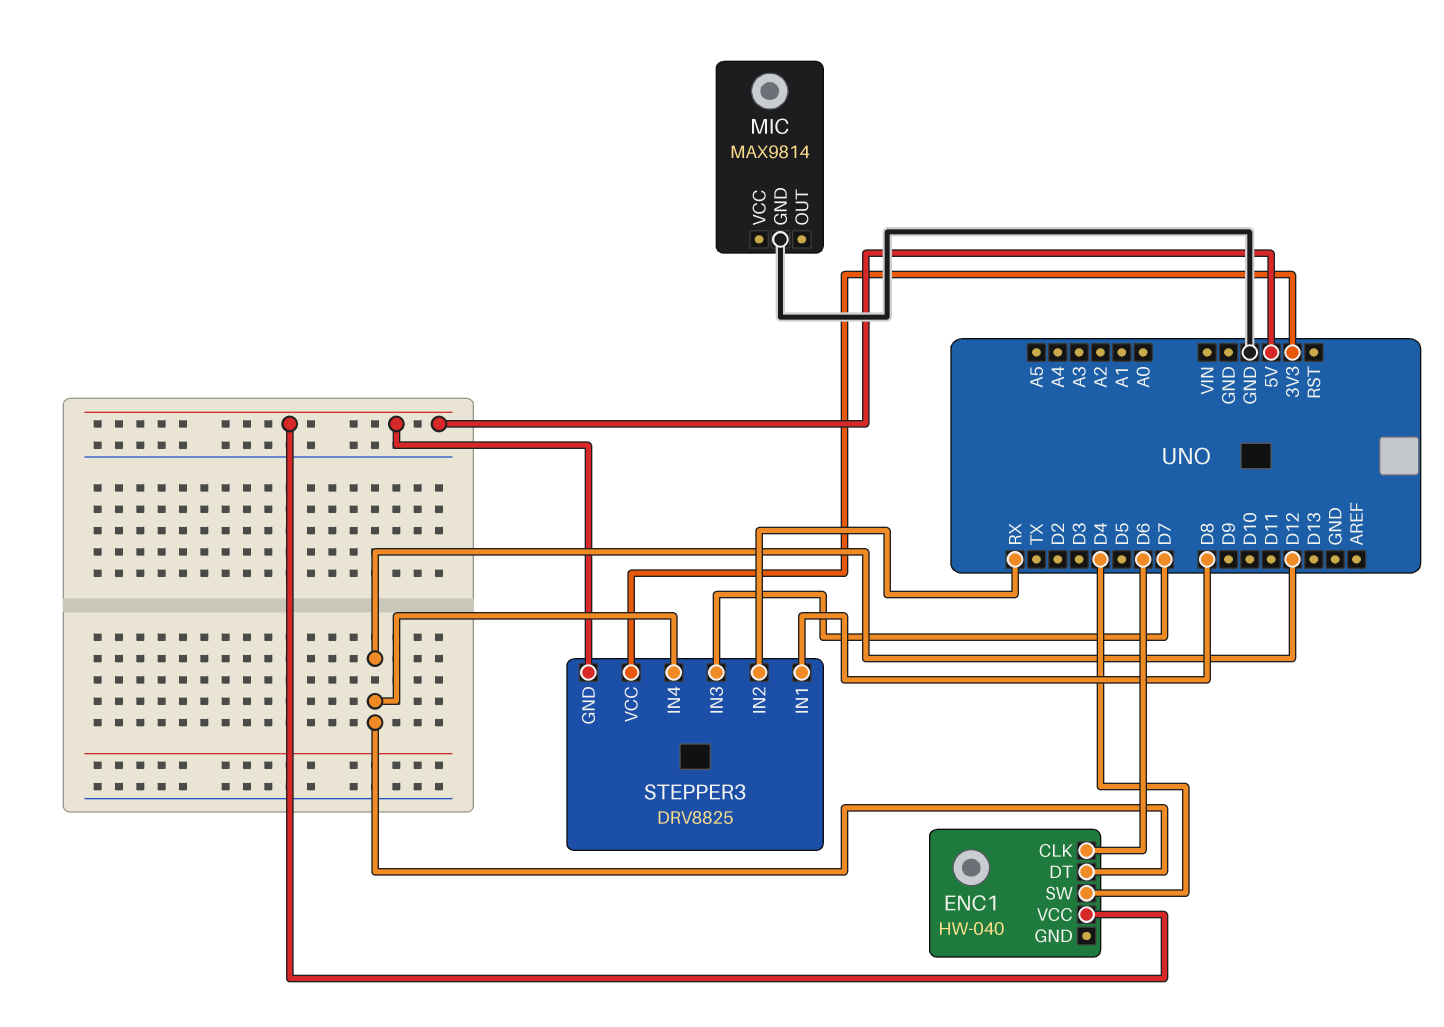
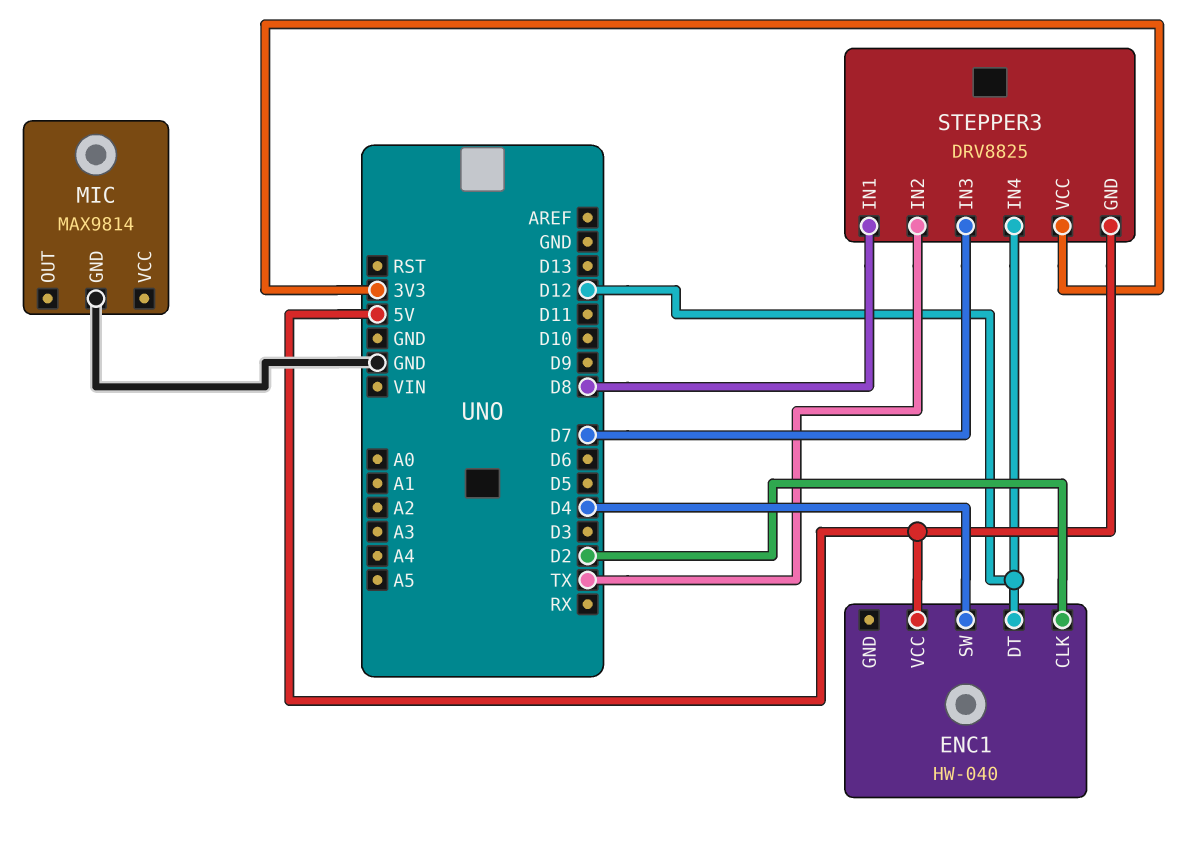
ENC1 pin CLK: D6 -> D2
STEPPER3 pin IN2: RX -> TX

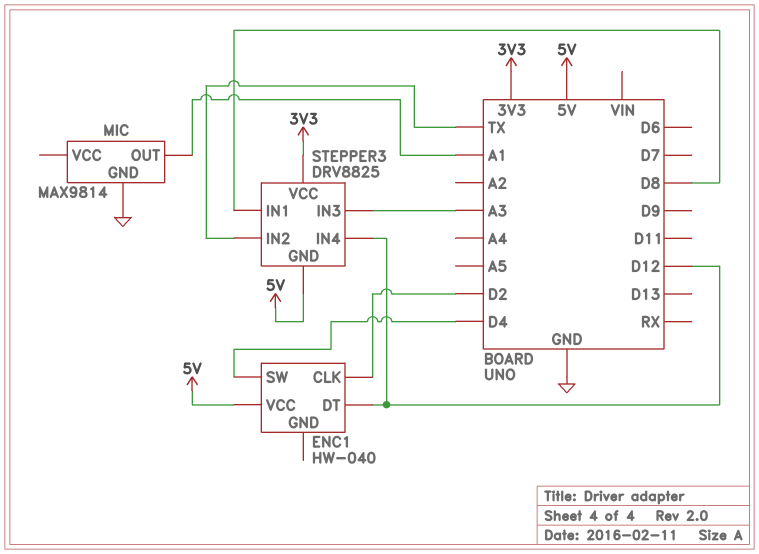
MIC pin OUT: none -> A1
STEPPER3 pin IN3: D7 -> A3

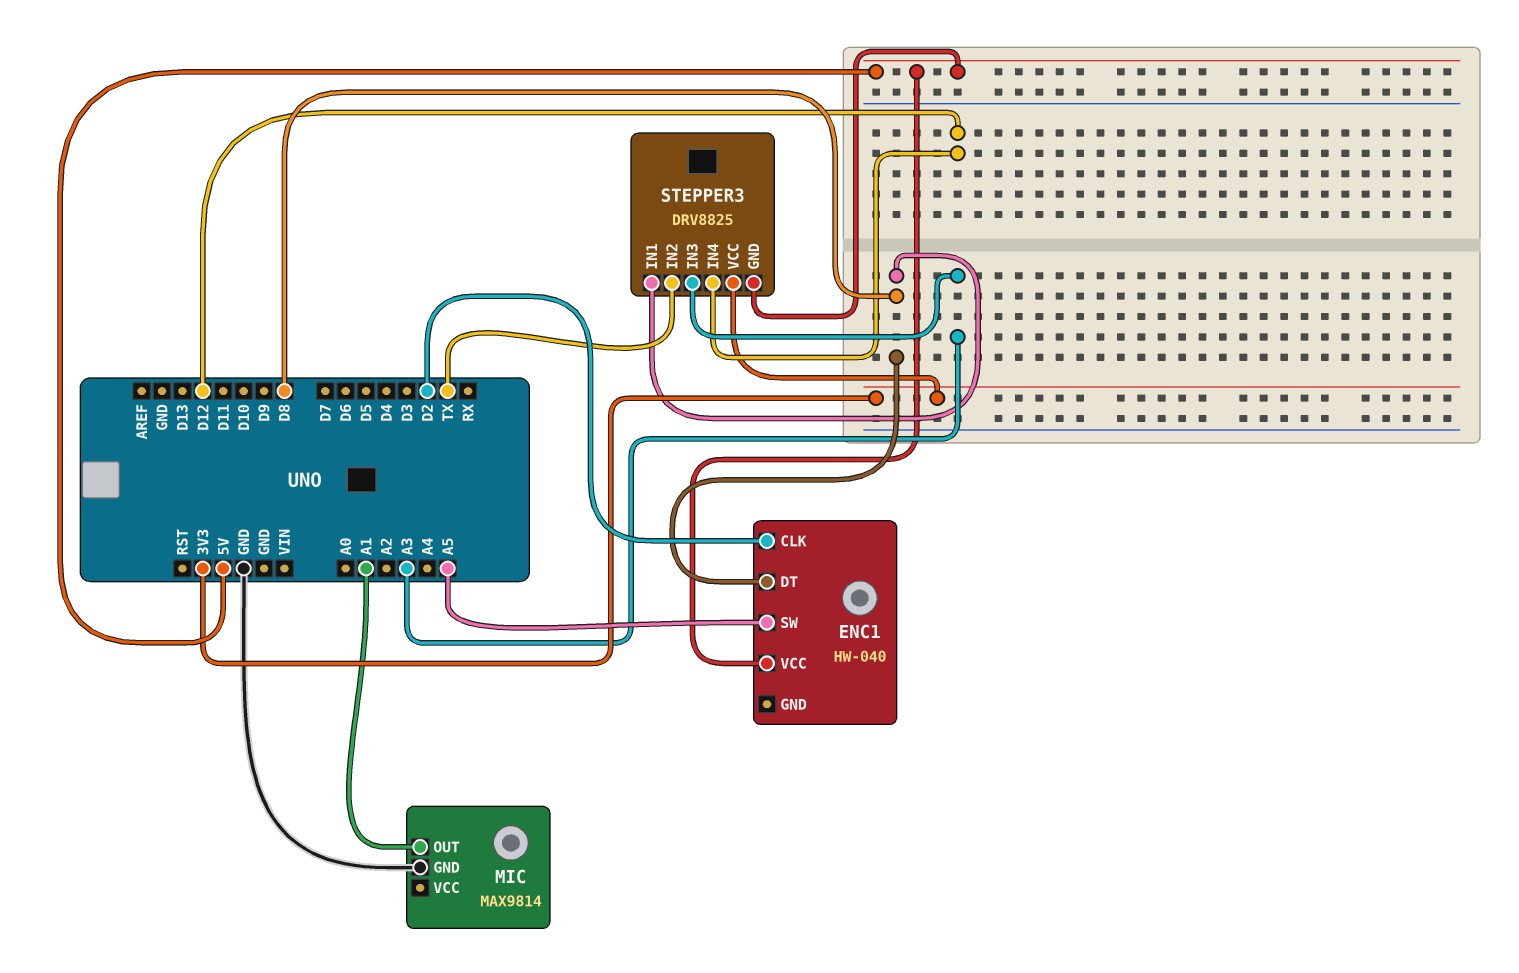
ENC1 pin DT: D12 -> D8
ENC1 pin SW: D4 -> A5

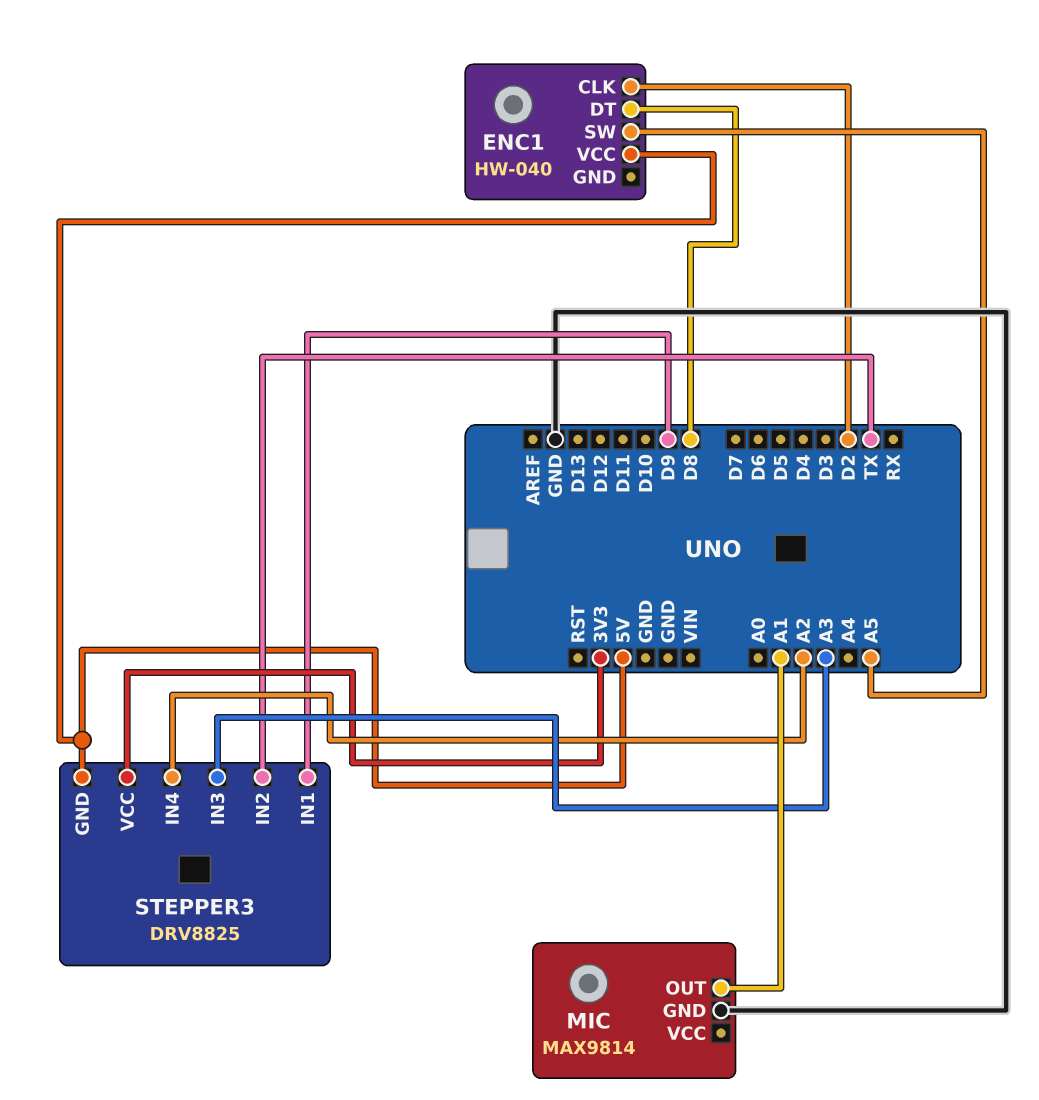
STEPPER3 pin IN1: D8 -> D9
STEPPER3 pin IN4: D12 -> A2

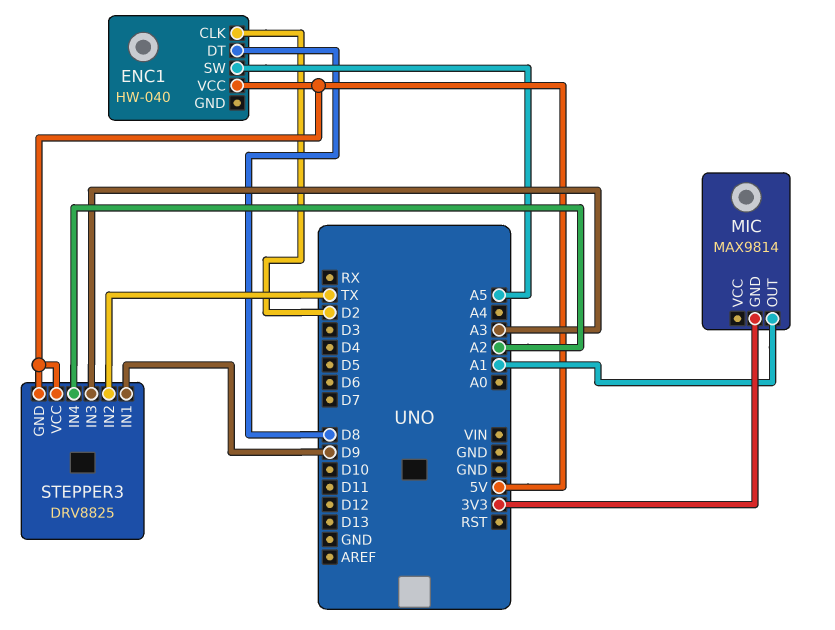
MIC pin GND: GND -> 3V3
STEPPER3 pin VCC: 3V3 -> 5V

